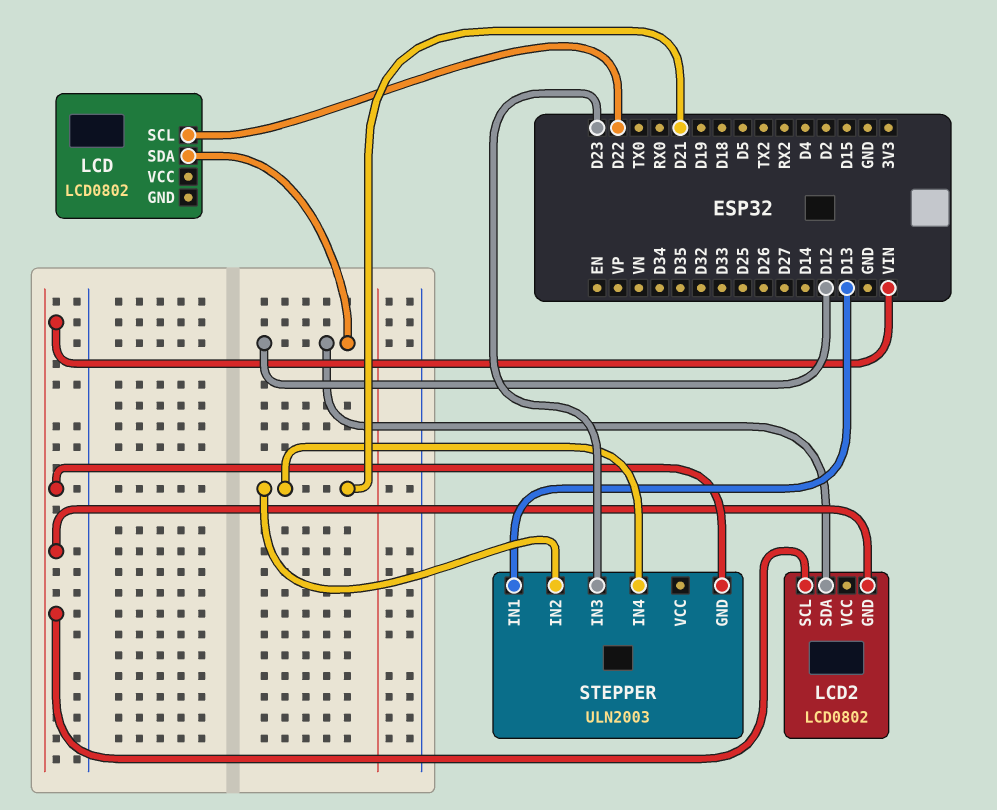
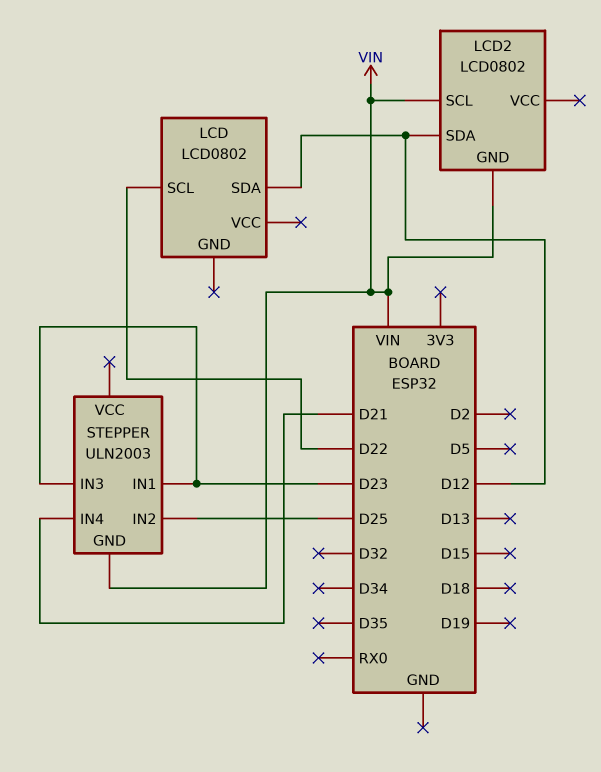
STEPPER pin IN1: D13 -> D23
STEPPER pin IN2: D21 -> D25

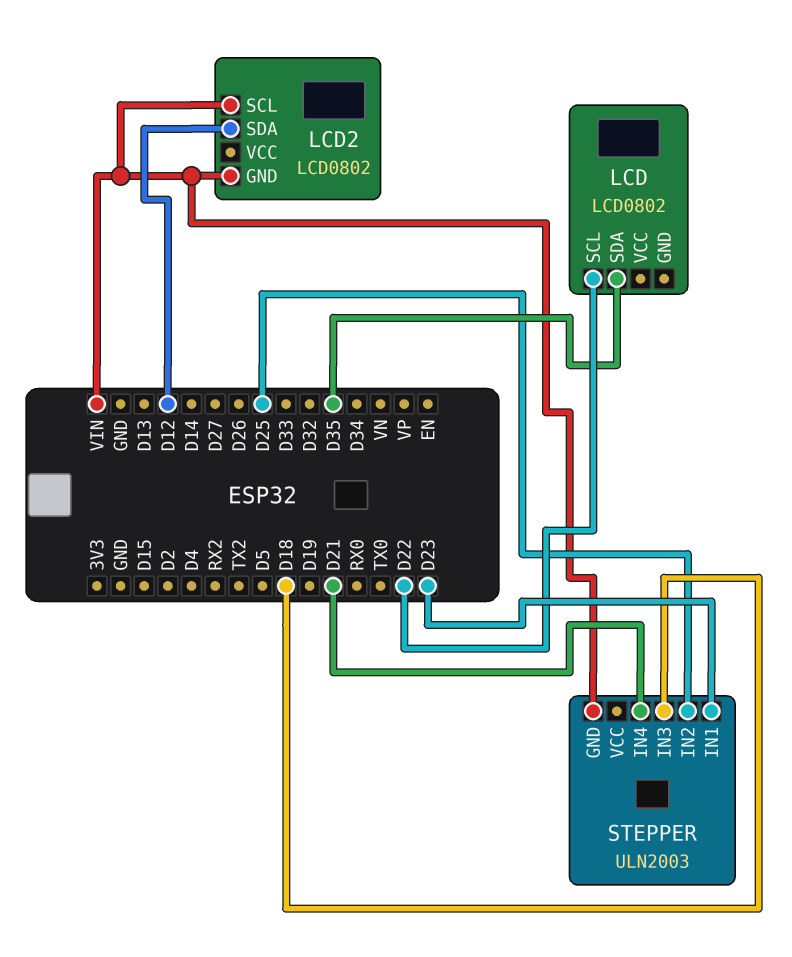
LCD pin SDA: D12 -> D35
STEPPER pin IN3: D23 -> D18

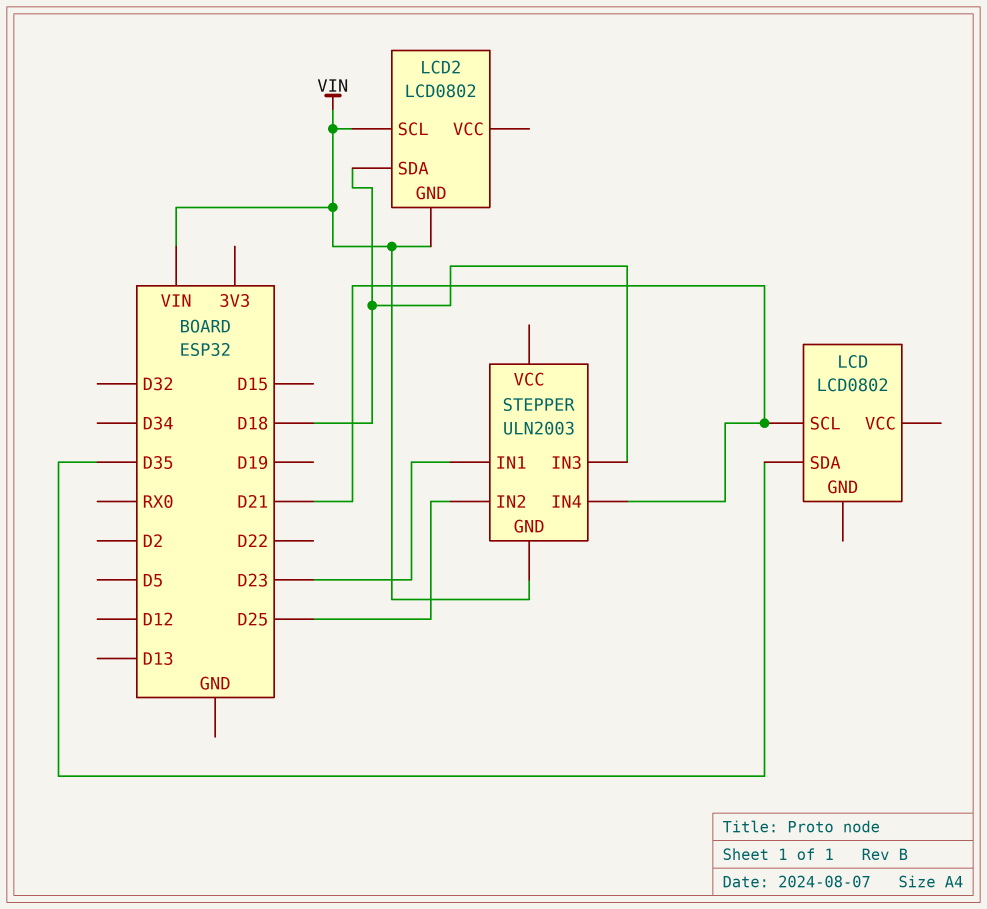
LCD pin SCL: D22 -> D21
LCD2 pin SDA: D12 -> D18

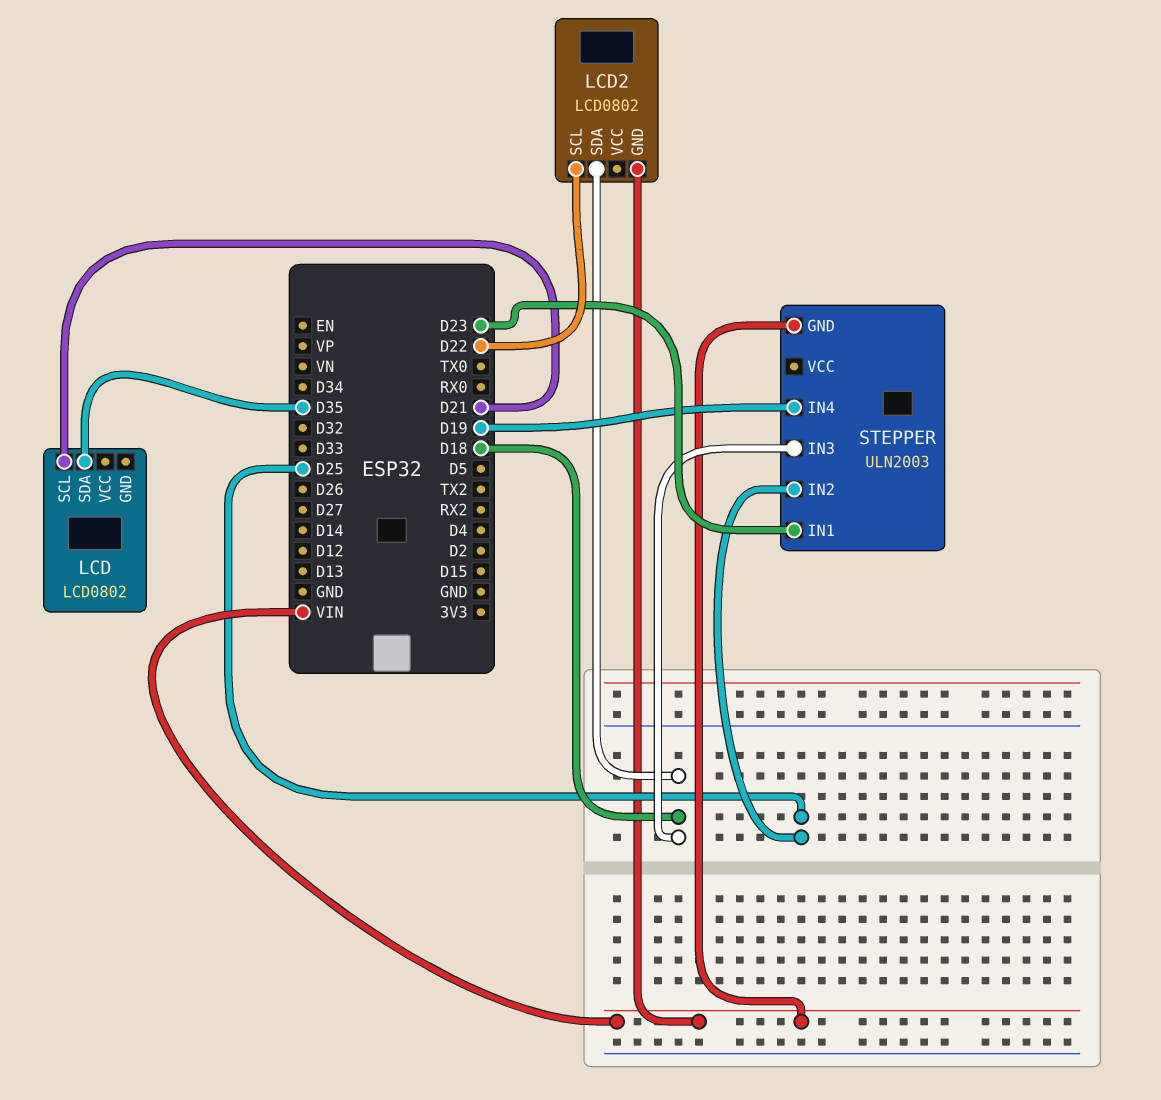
LCD2 pin SCL: VIN -> D22
STEPPER pin IN4: D21 -> D19

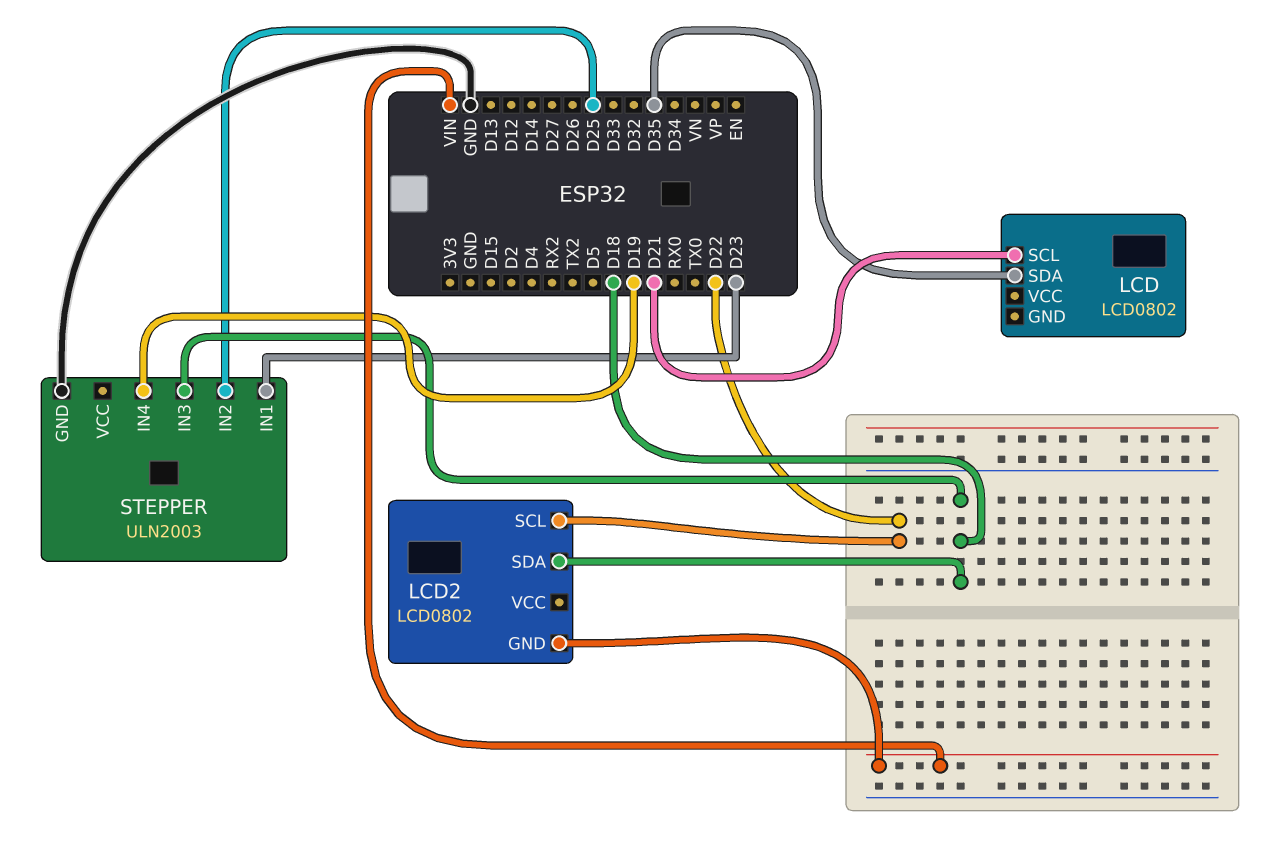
STEPPER pin GND: VIN -> GND

